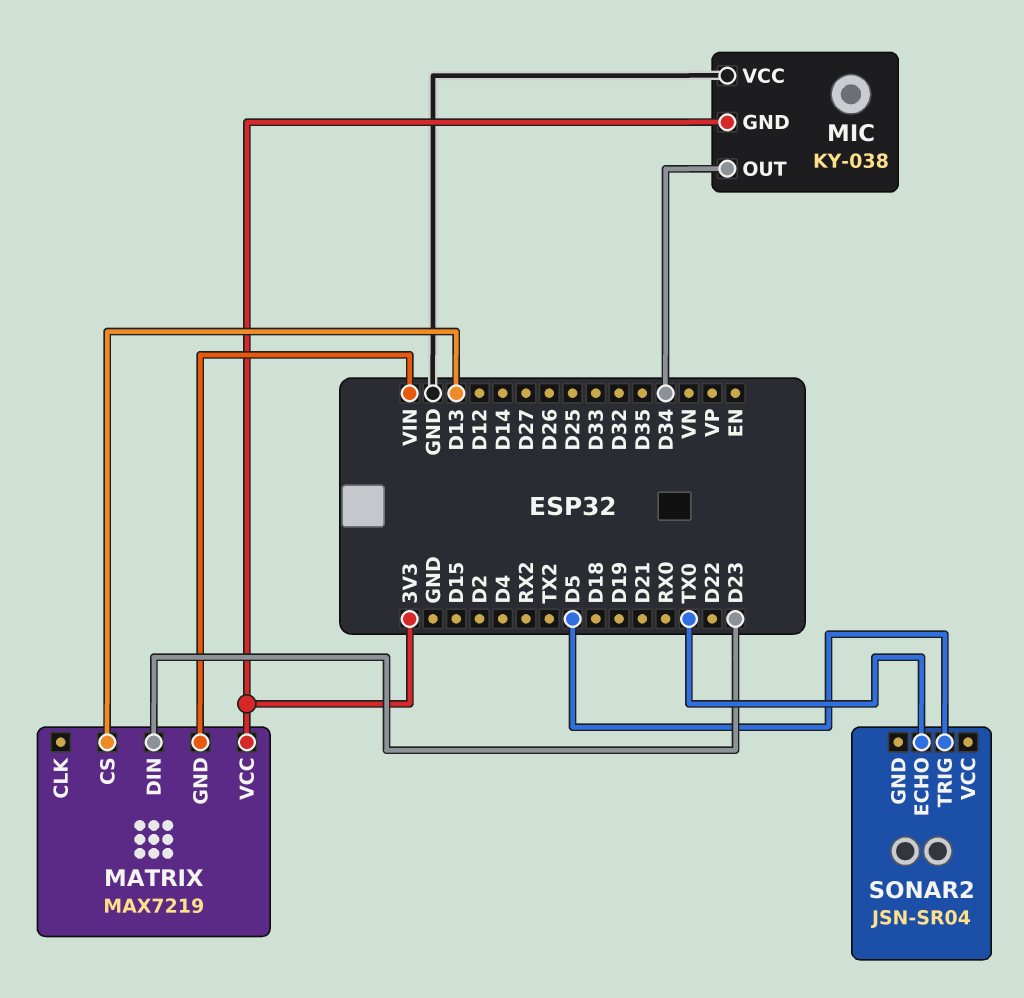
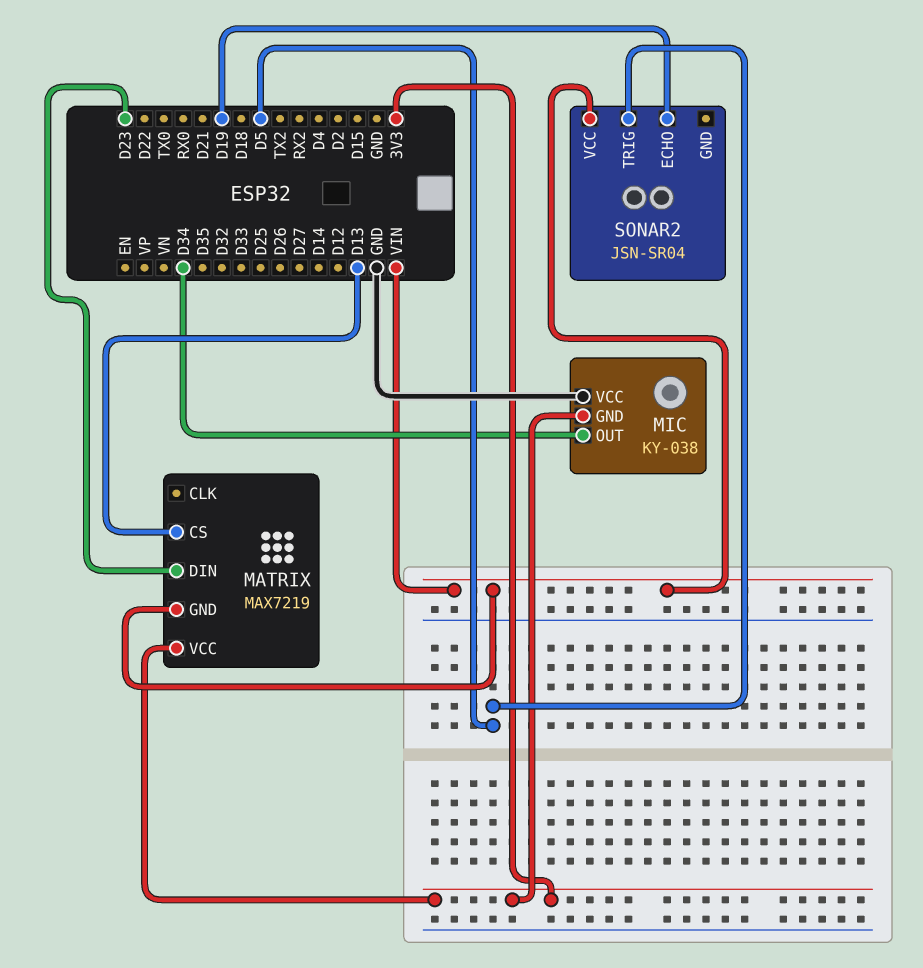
SONAR2 pin ECHO: TX0 -> D19
SONAR2 pin VCC: none -> VIN

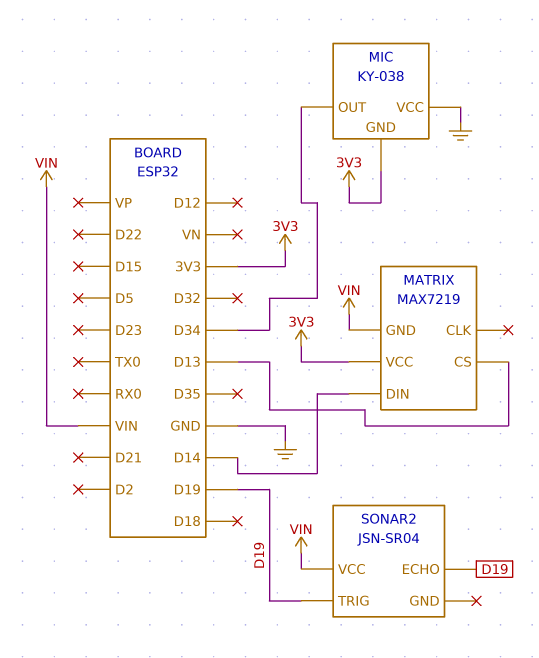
MATRIX pin DIN: D23 -> D14
SONAR2 pin TRIG: D5 -> D19

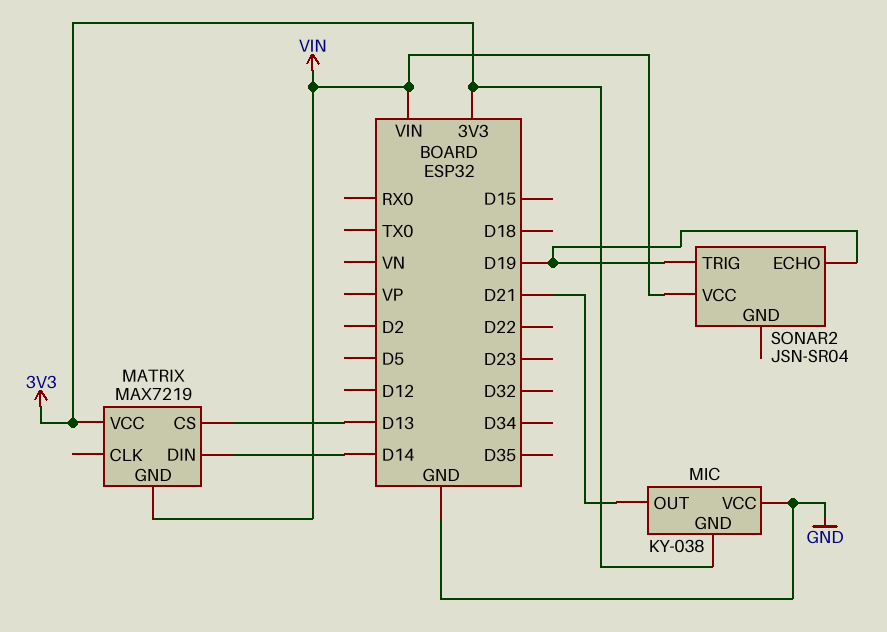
MIC pin OUT: D34 -> D21

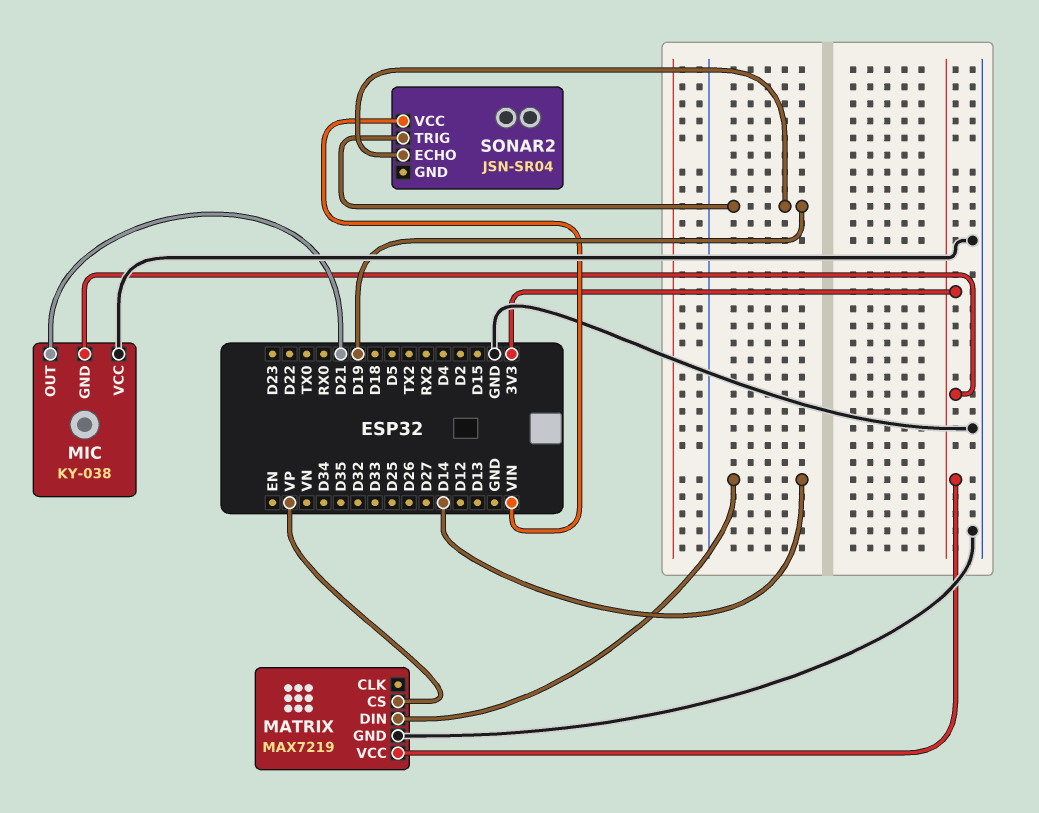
MATRIX pin CS: D13 -> VP
MATRIX pin GND: VIN -> GND

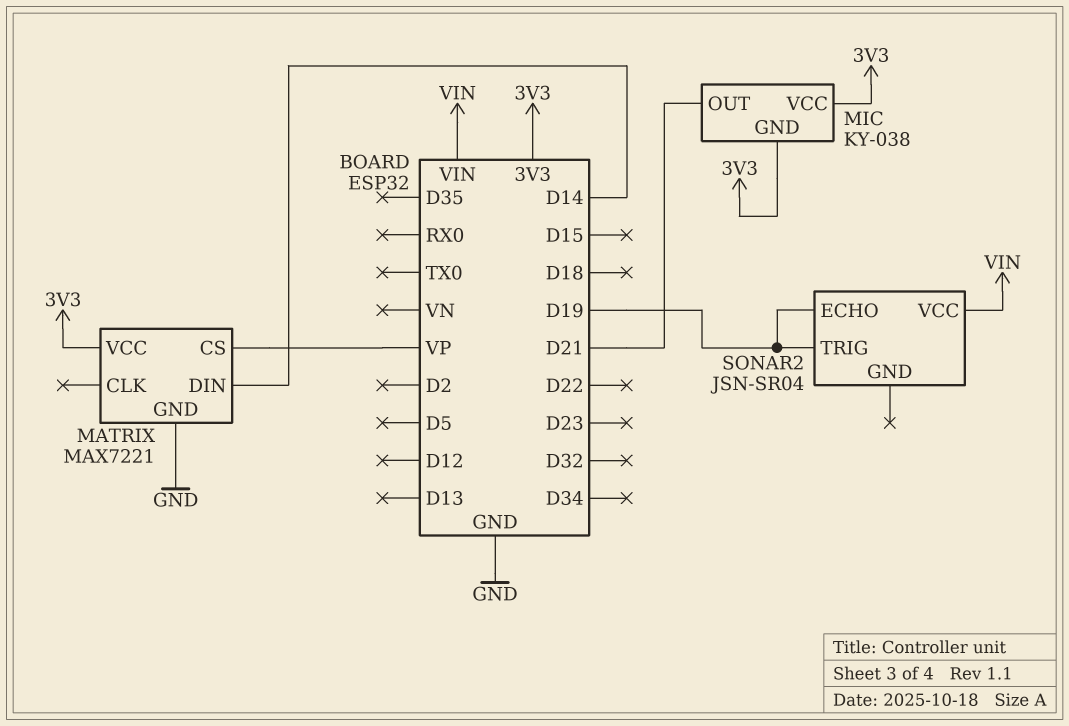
MATRIX: MAX7219 -> MAX7221
MIC pin VCC: GND -> 3V3

